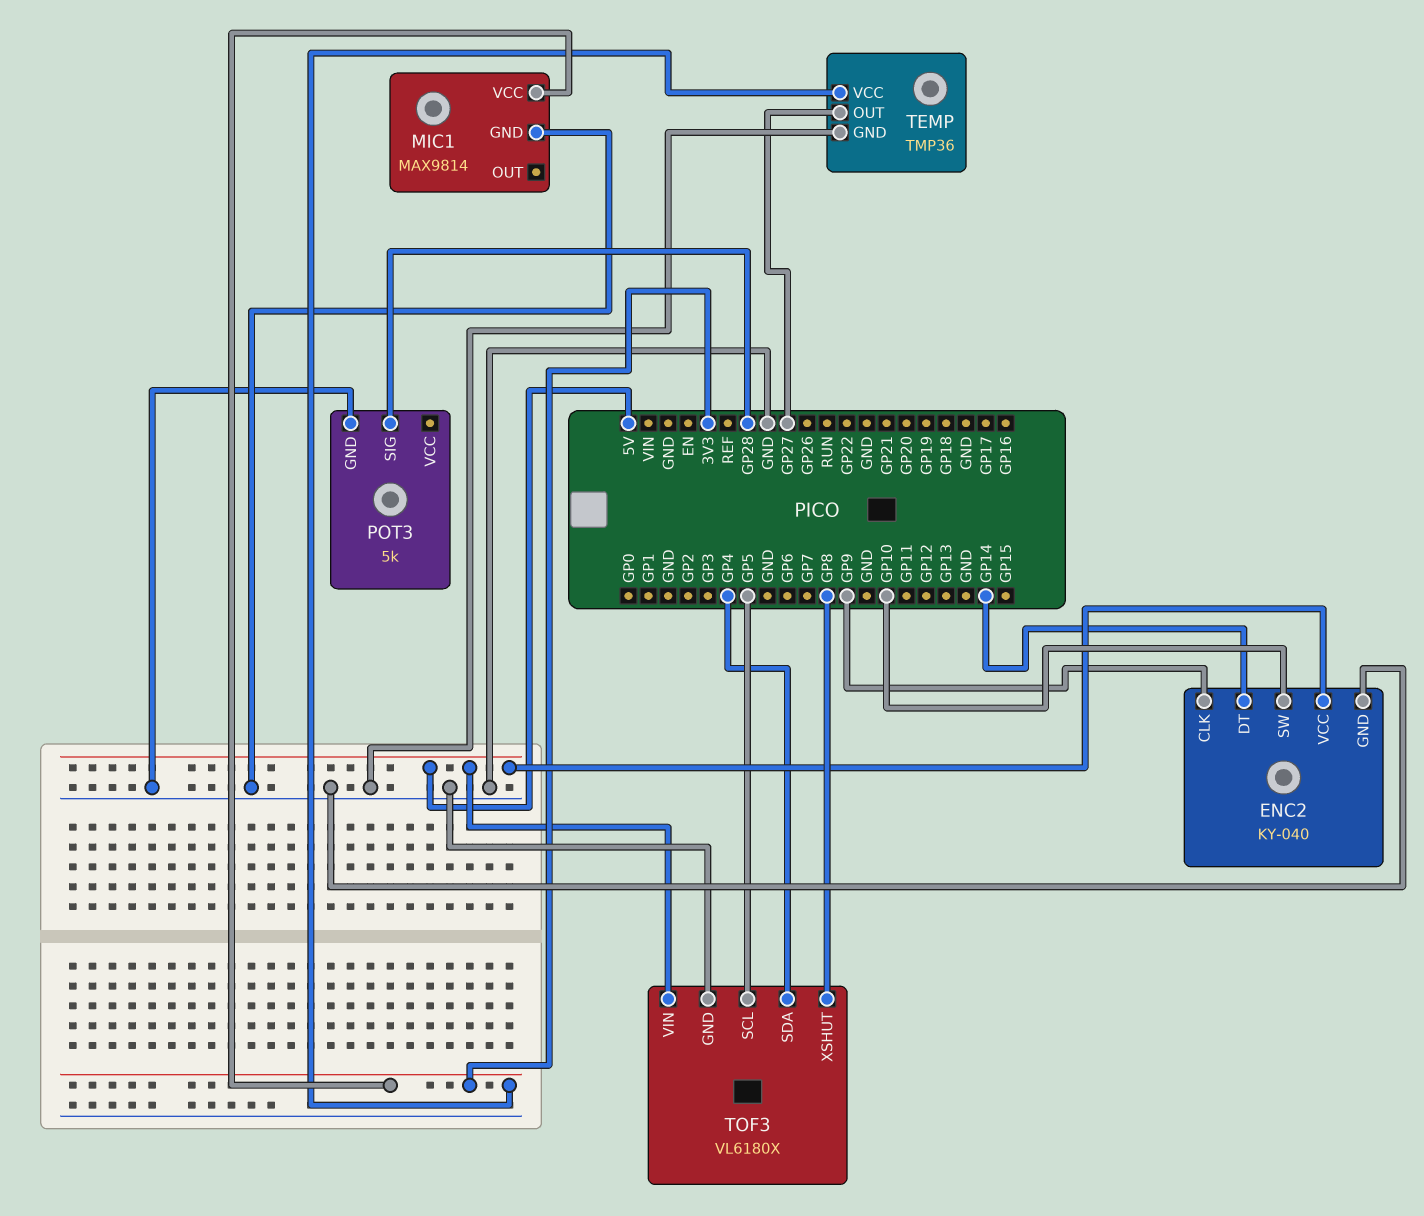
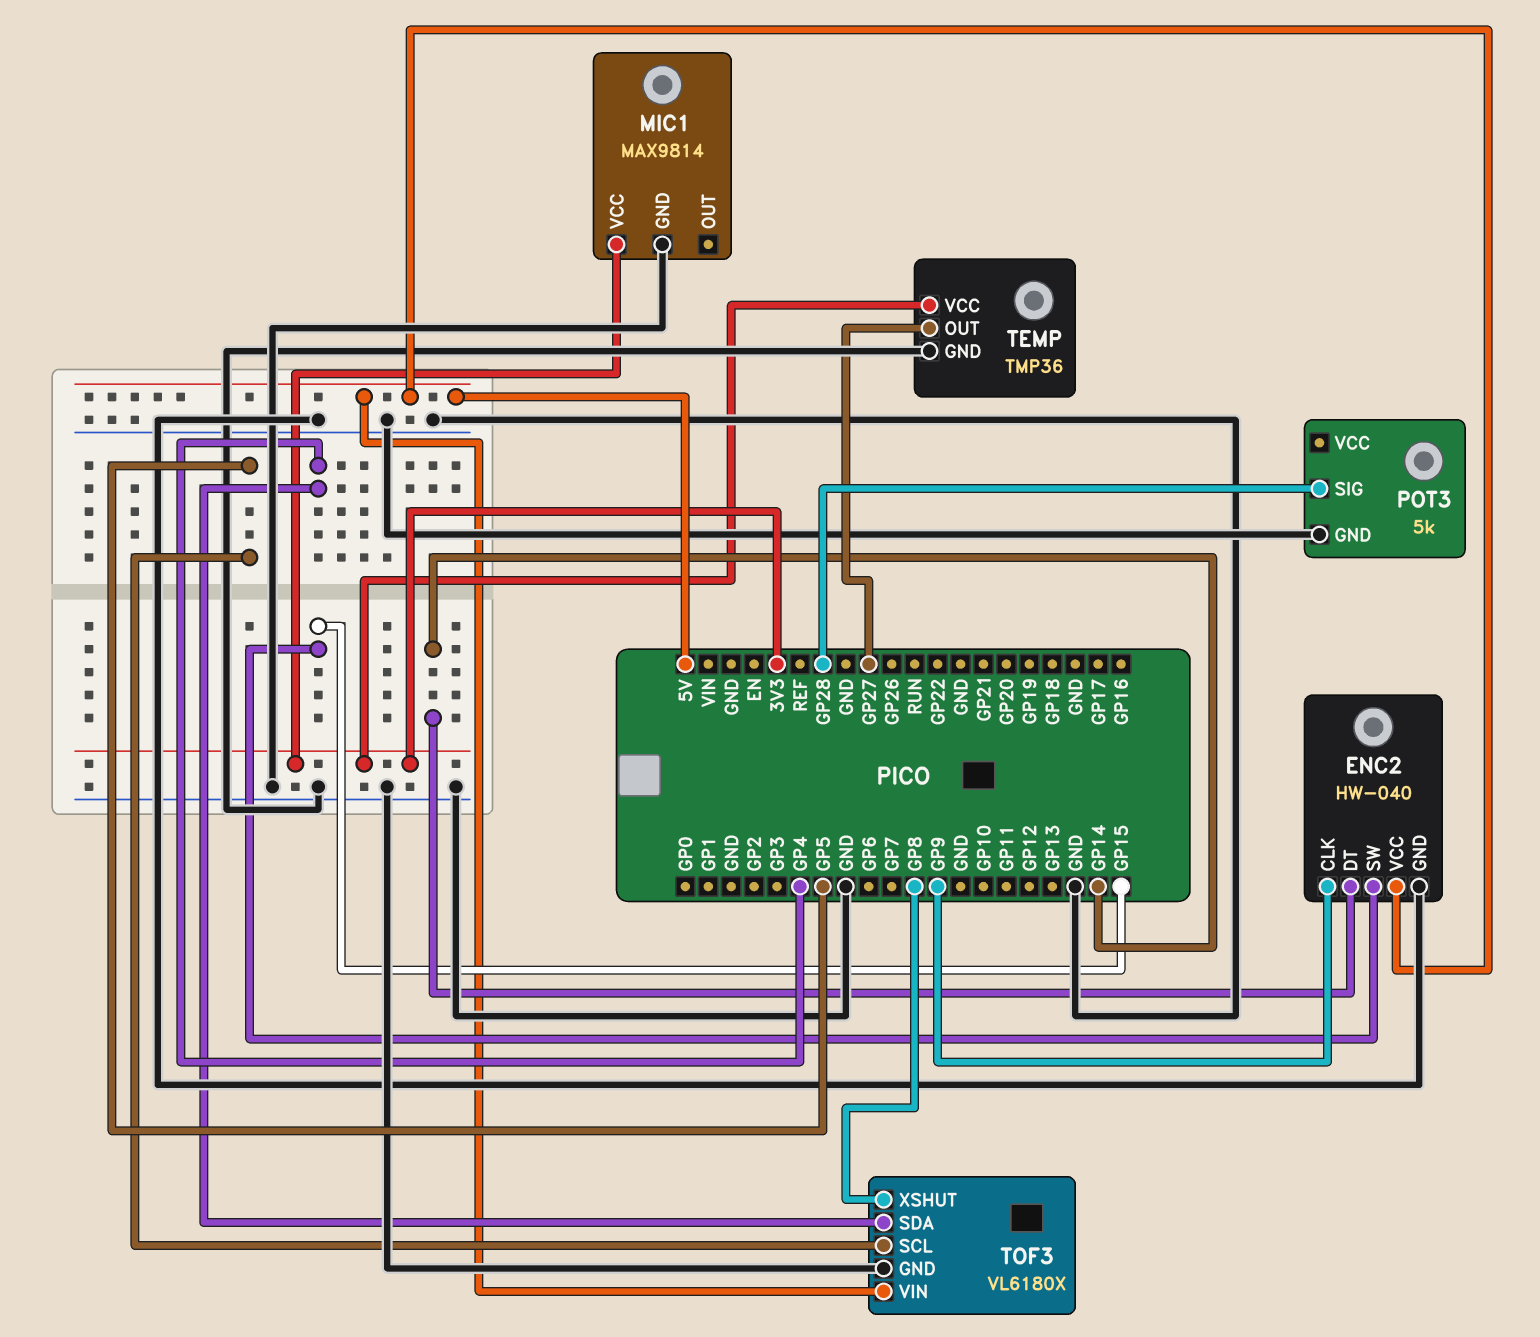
ENC2: KY-040 -> HW-040
ENC2 pin SW: GP10 -> GP15

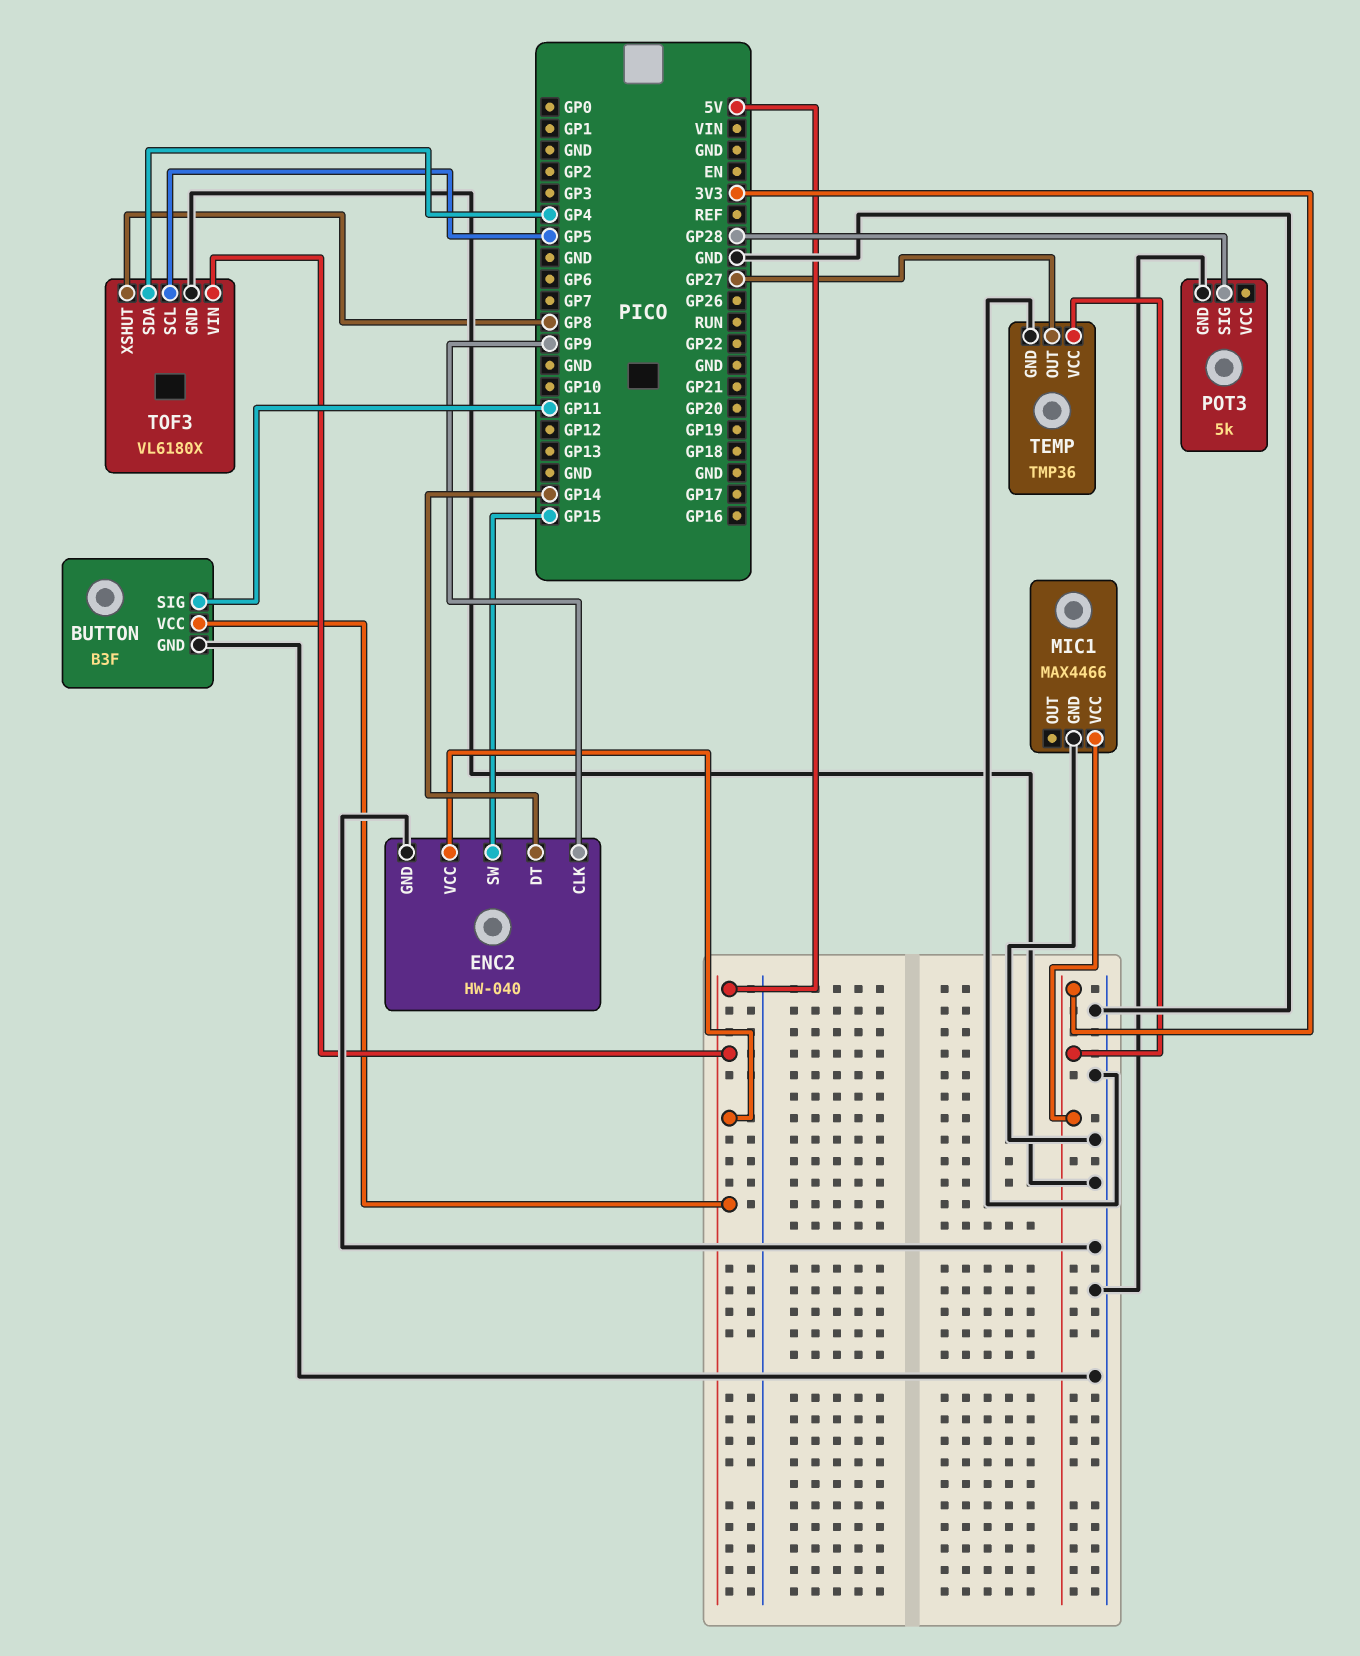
BUTTON: none -> B3F
BUTTON pin GND: none -> GND
BUTTON pin SIG: none -> GP11
BUTTON pin VCC: none -> 5V
MIC1: MAX9814 -> MAX4466

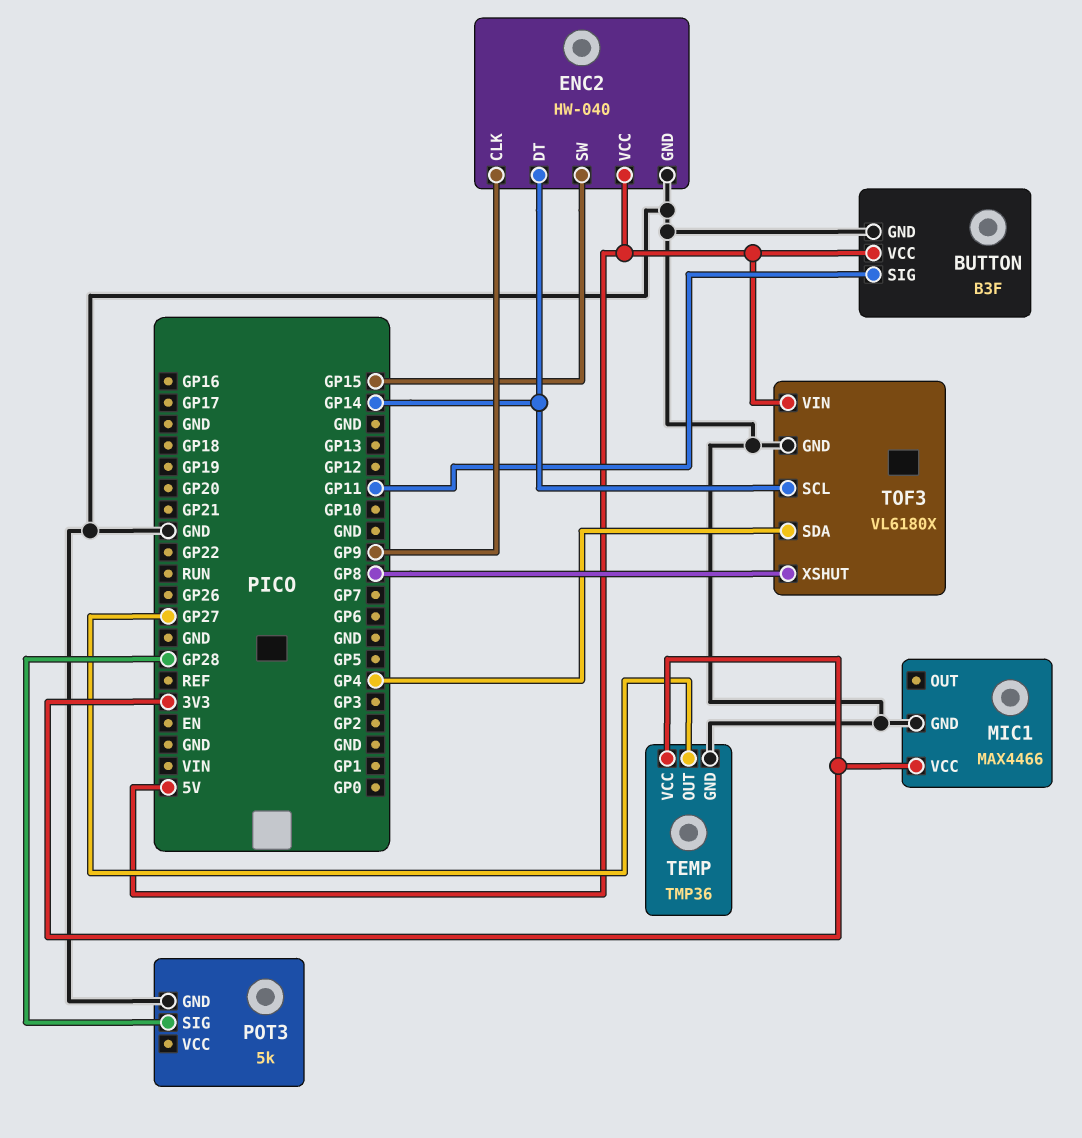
TOF3 pin SCL: GP5 -> GP14

